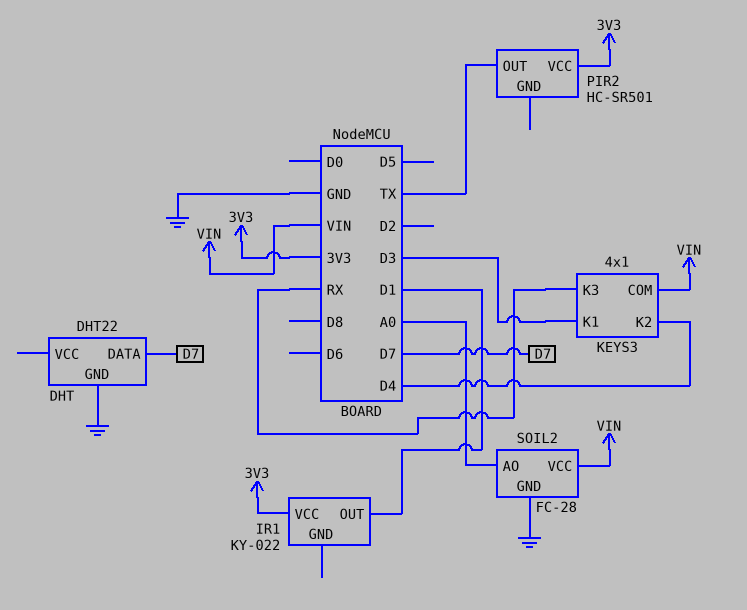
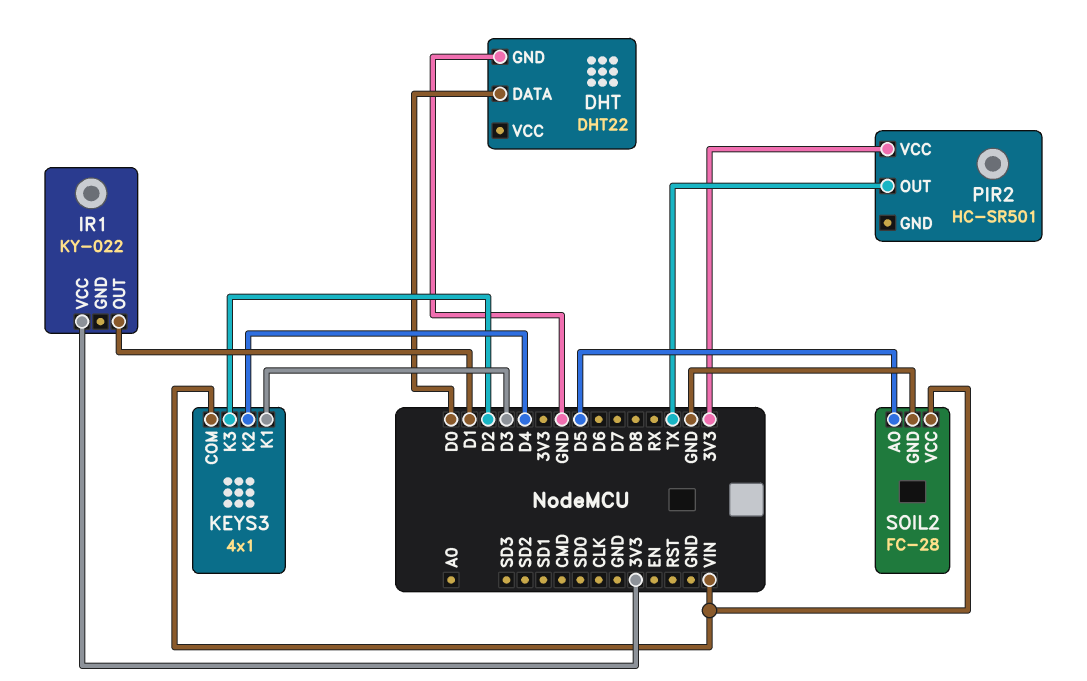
DHT pin DATA: D7 -> D0
KEYS3 pin K3: RX -> D2
SOIL2 pin AO: A0 -> D5

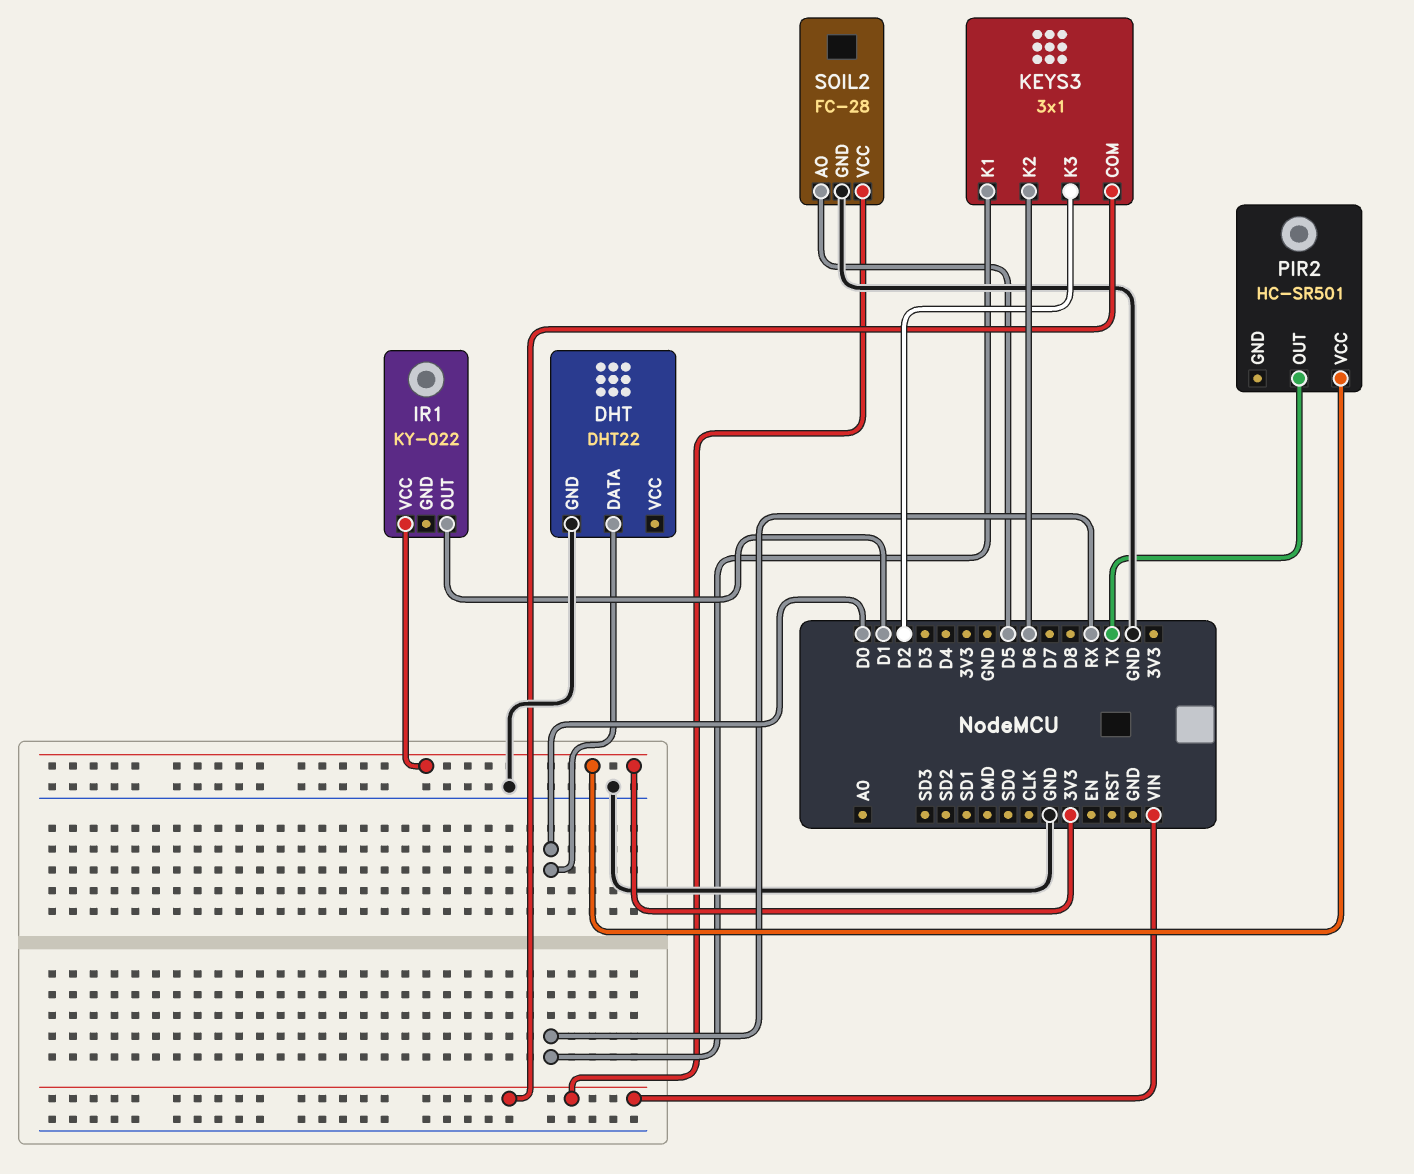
KEYS3: 4x1 -> 3x1
KEYS3 pin K1: D3 -> RX
KEYS3 pin K2: D4 -> D6

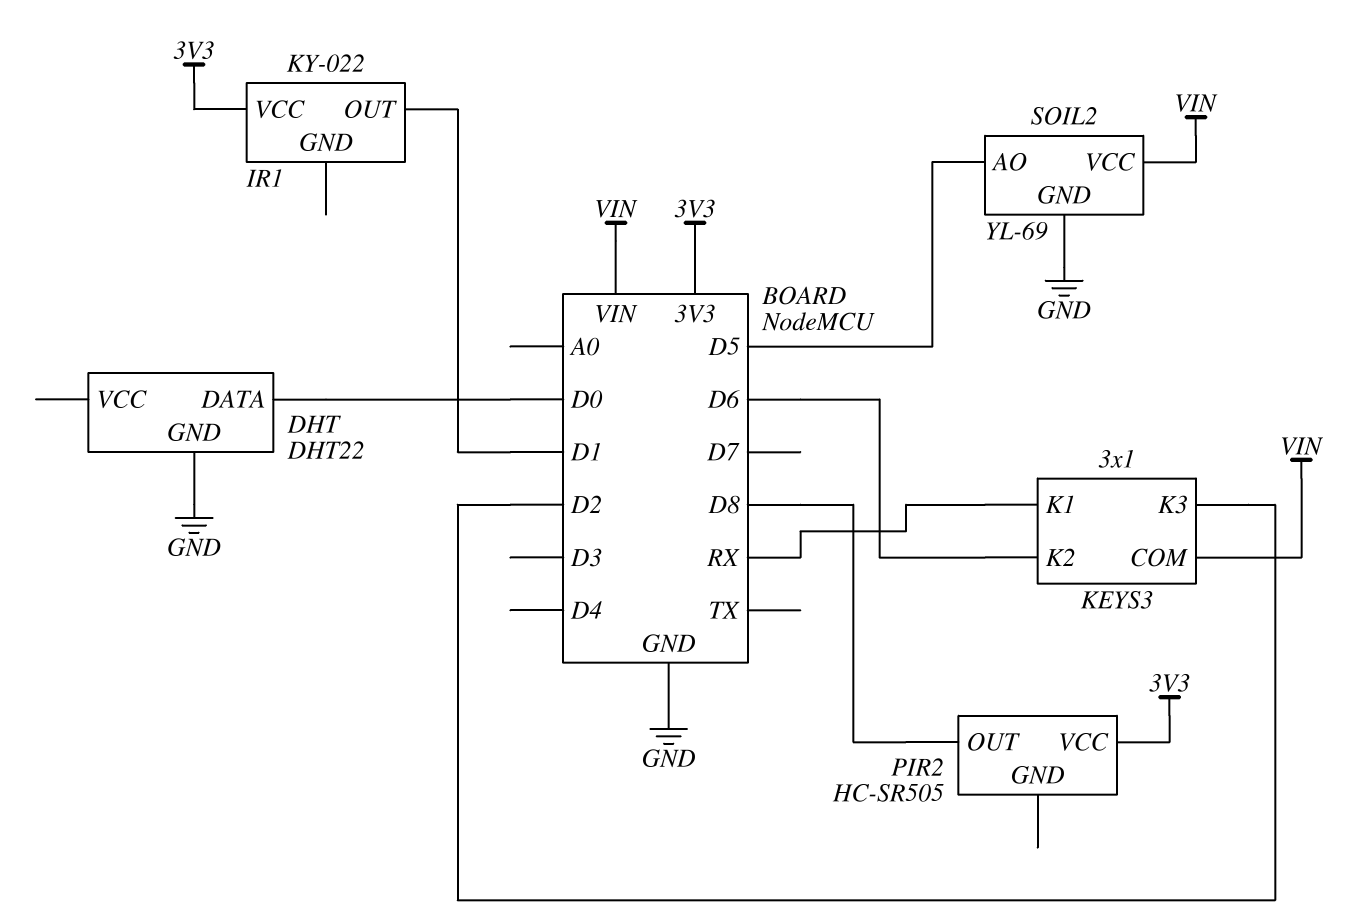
PIR2: HC-SR501 -> HC-SR505
PIR2 pin OUT: TX -> D8
SOIL2: FC-28 -> YL-69

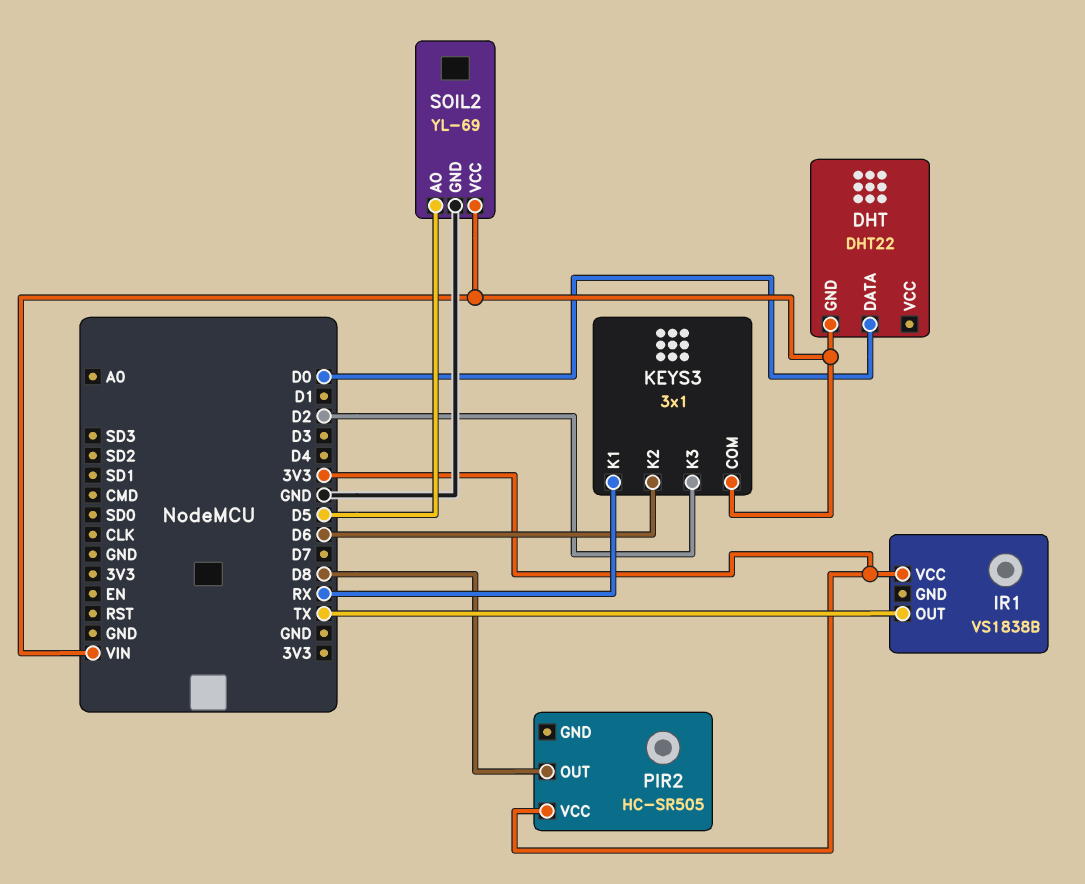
DHT pin GND: GND -> VIN
IR1: KY-022 -> VS1838B
IR1 pin OUT: D1 -> TX

